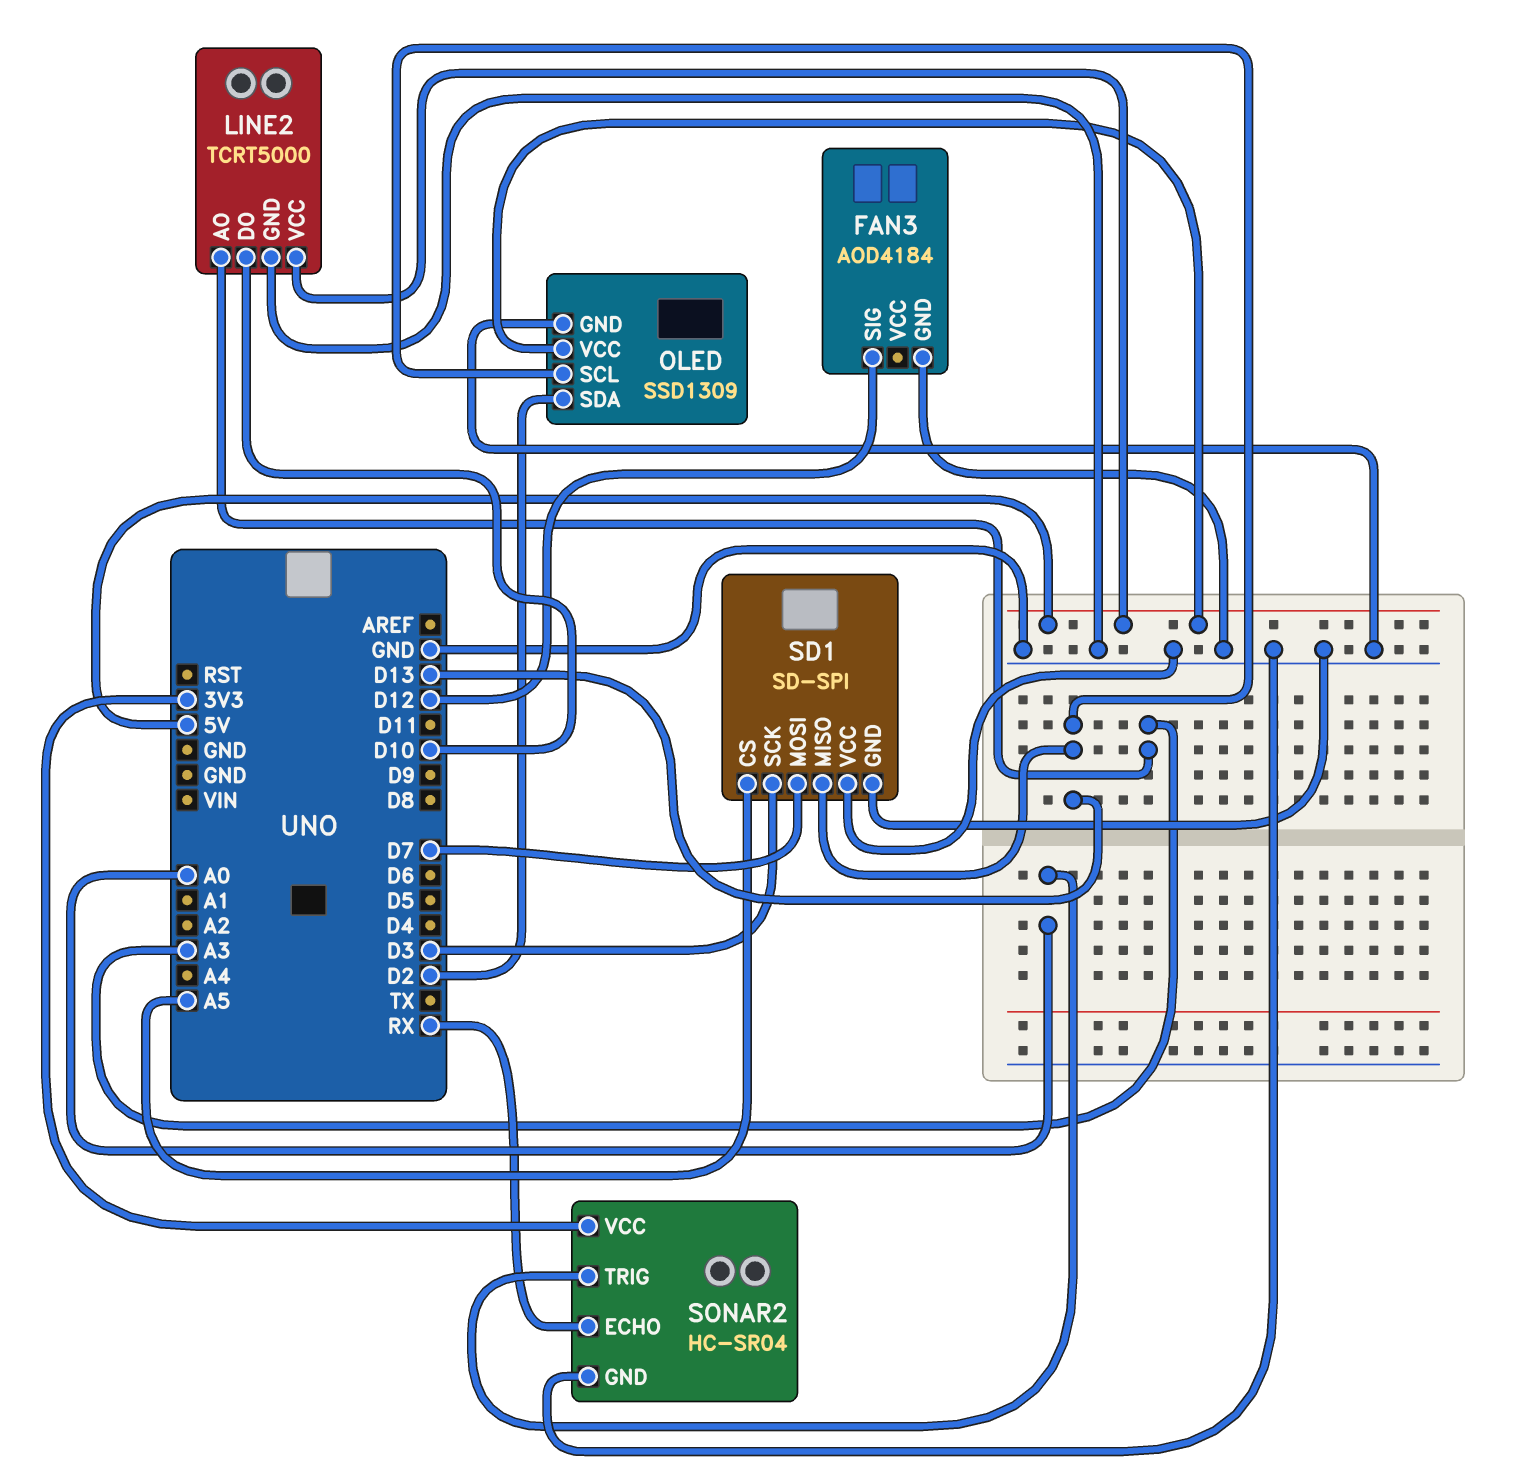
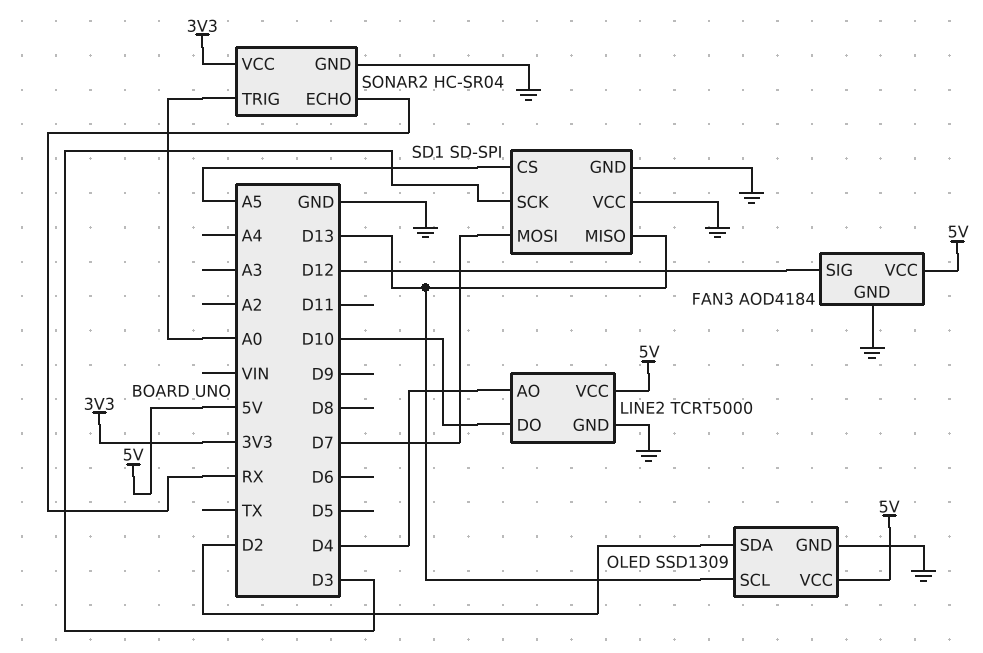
FAN3 pin VCC: none -> 5V
LINE2 pin AO: A3 -> D4

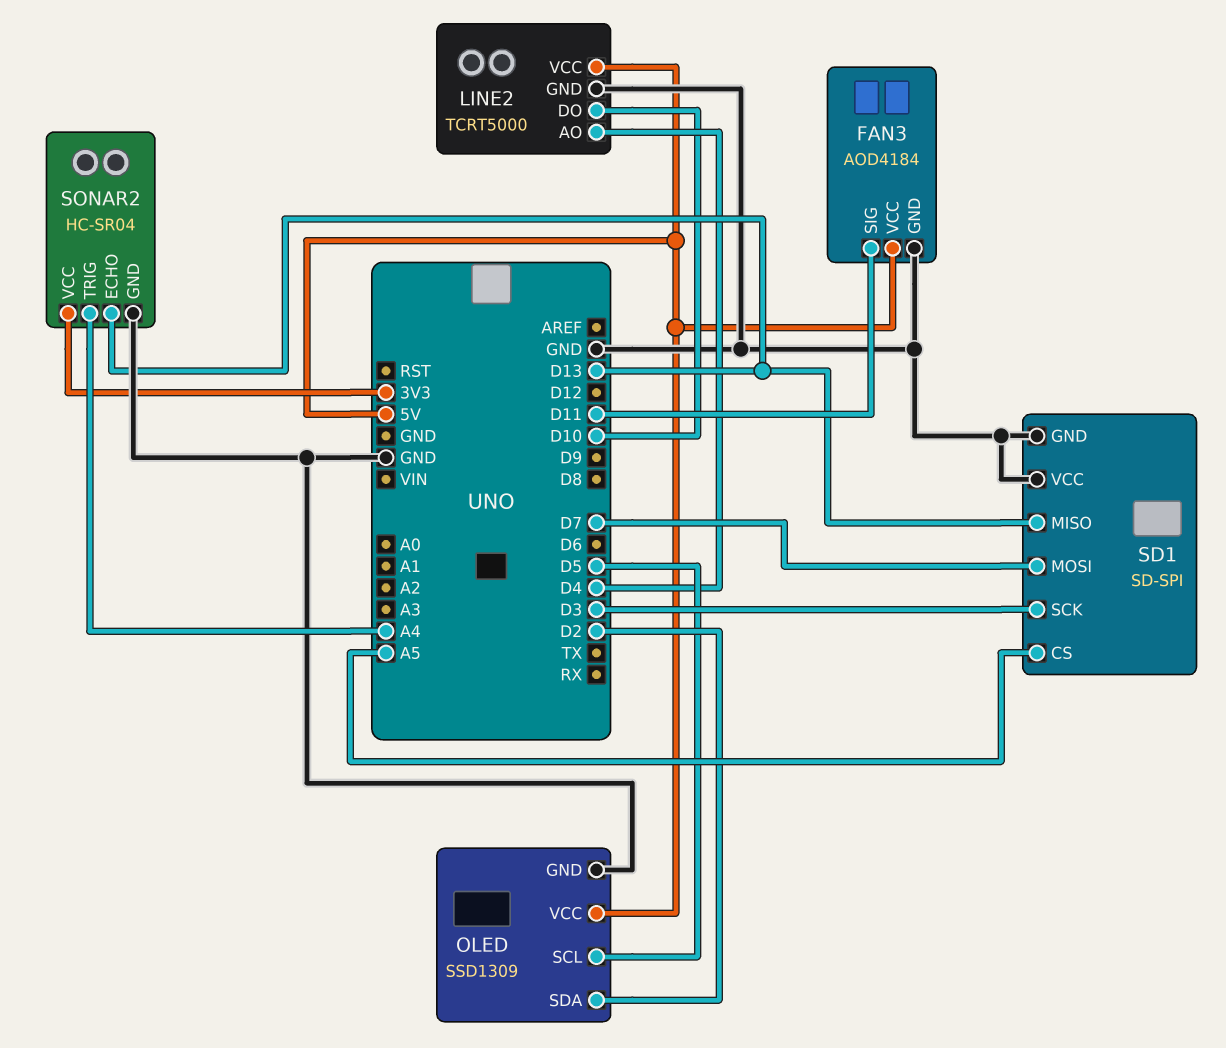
FAN3 pin SIG: D12 -> D11
OLED pin SCL: D13 -> D5
SONAR2 pin ECHO: RX -> D13
SONAR2 pin TRIG: A0 -> A4

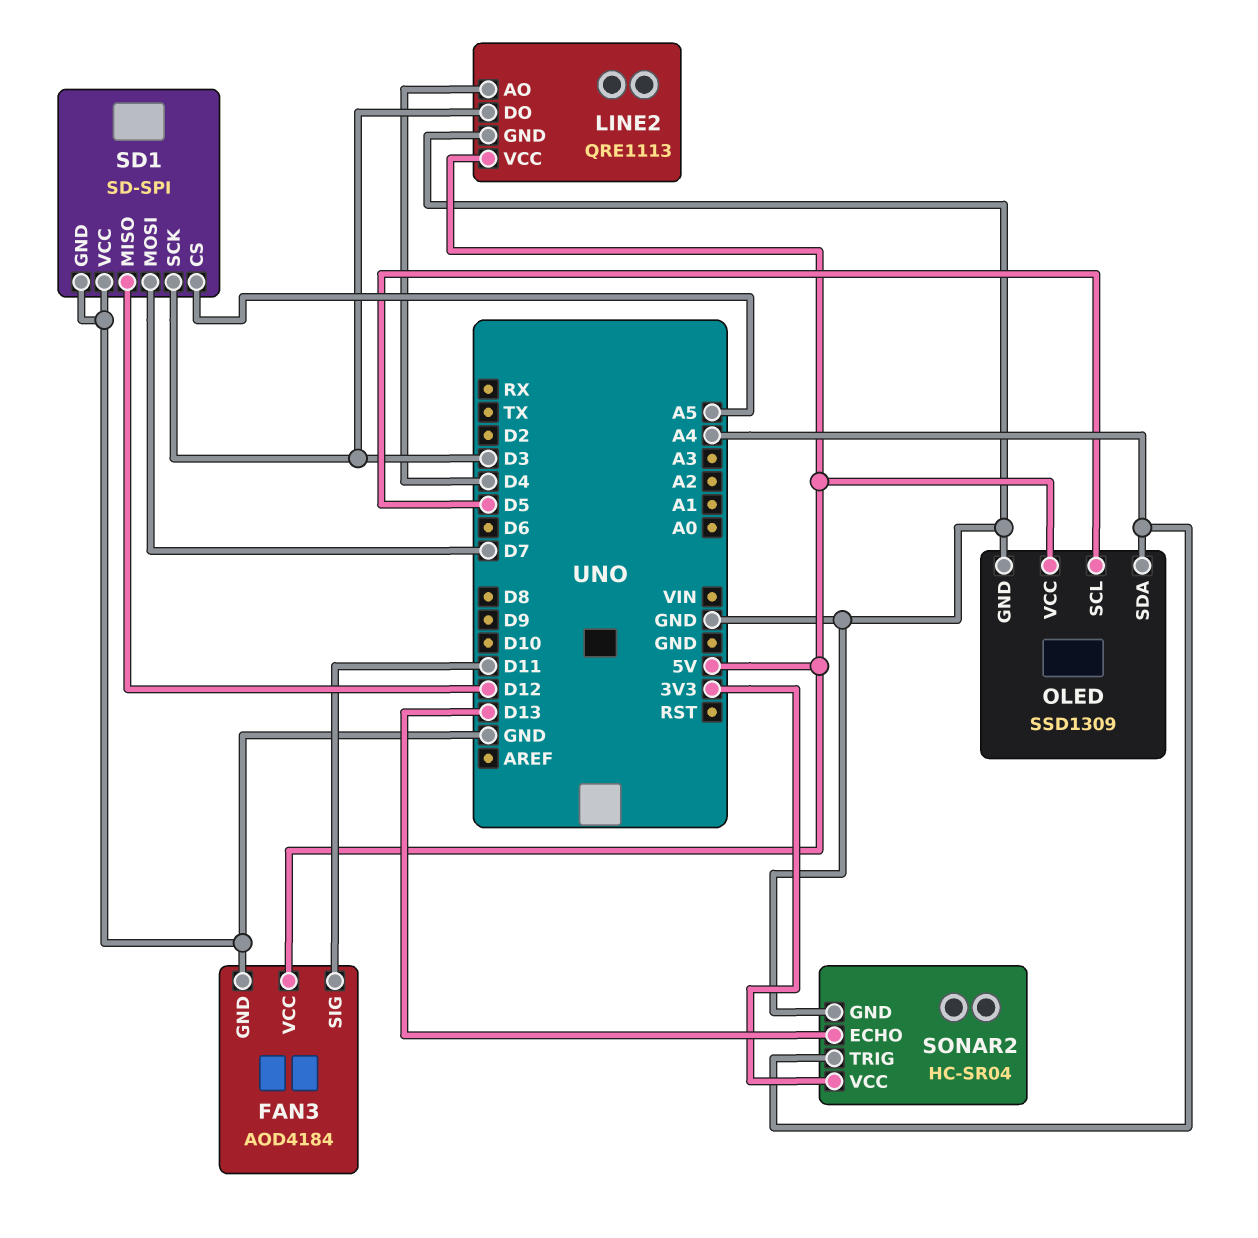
LINE2: TCRT5000 -> QRE1113
LINE2 pin DO: D10 -> D3
OLED pin SDA: D2 -> A4
SD1 pin MISO: D13 -> D12

